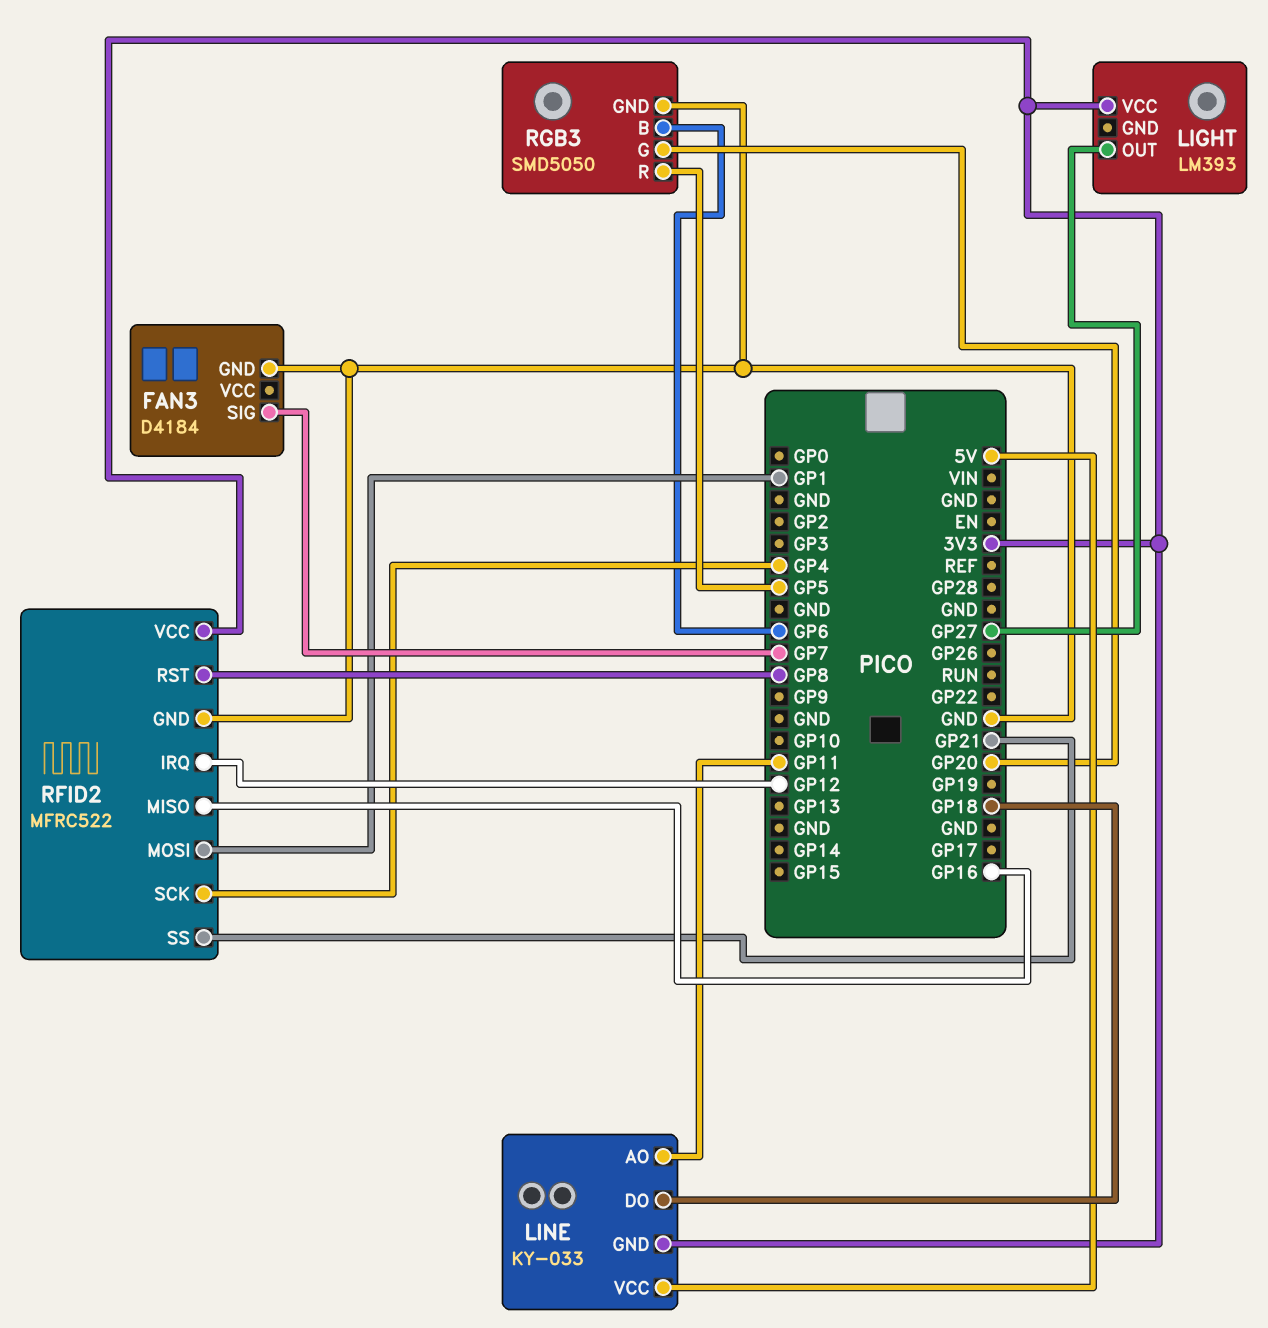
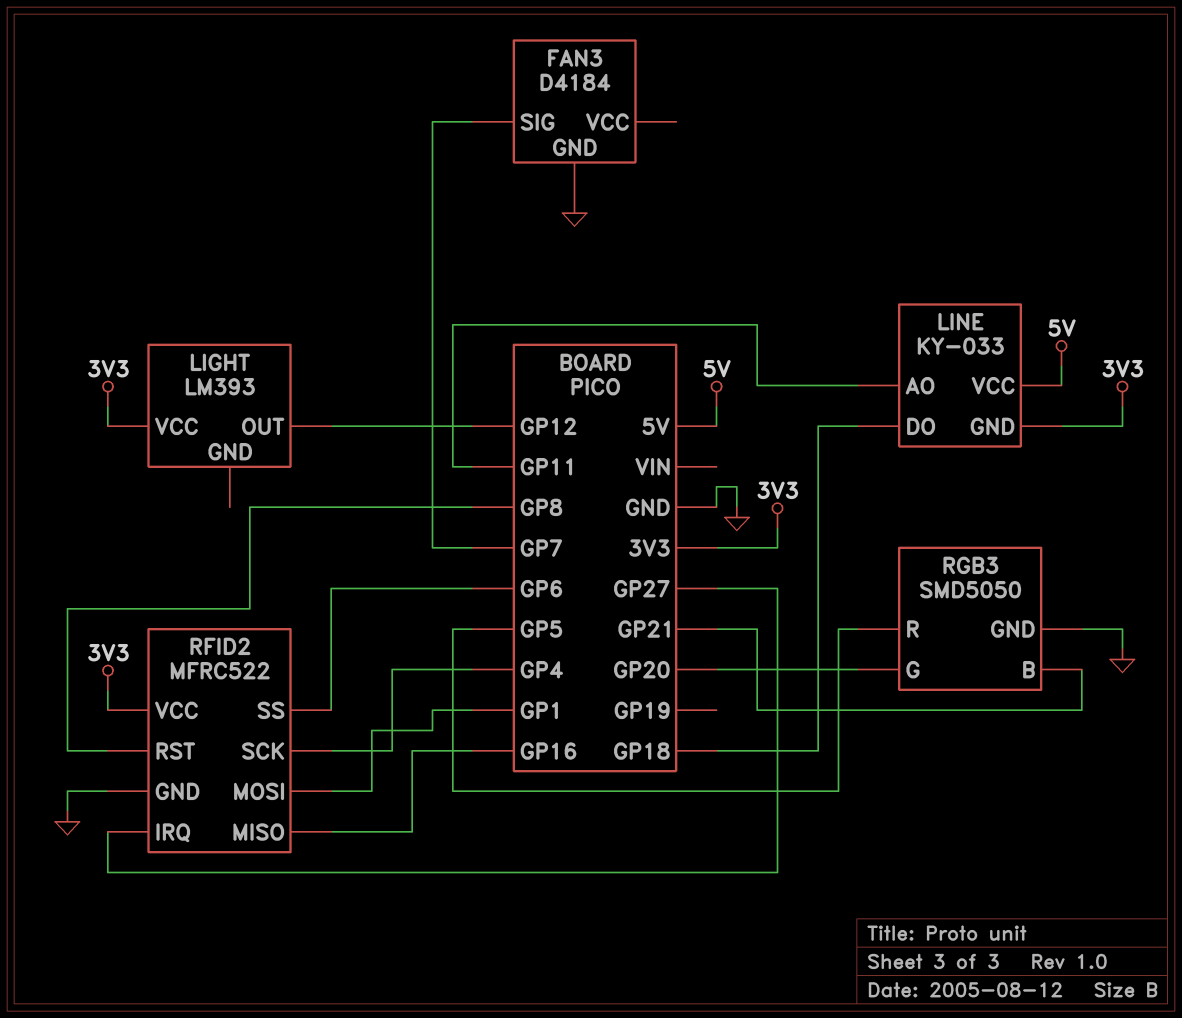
LIGHT pin OUT: GP27 -> GP12
RFID2 pin IRQ: GP12 -> GP27
RFID2 pin SS: GP21 -> GP6
RGB3 pin B: GP6 -> GP21

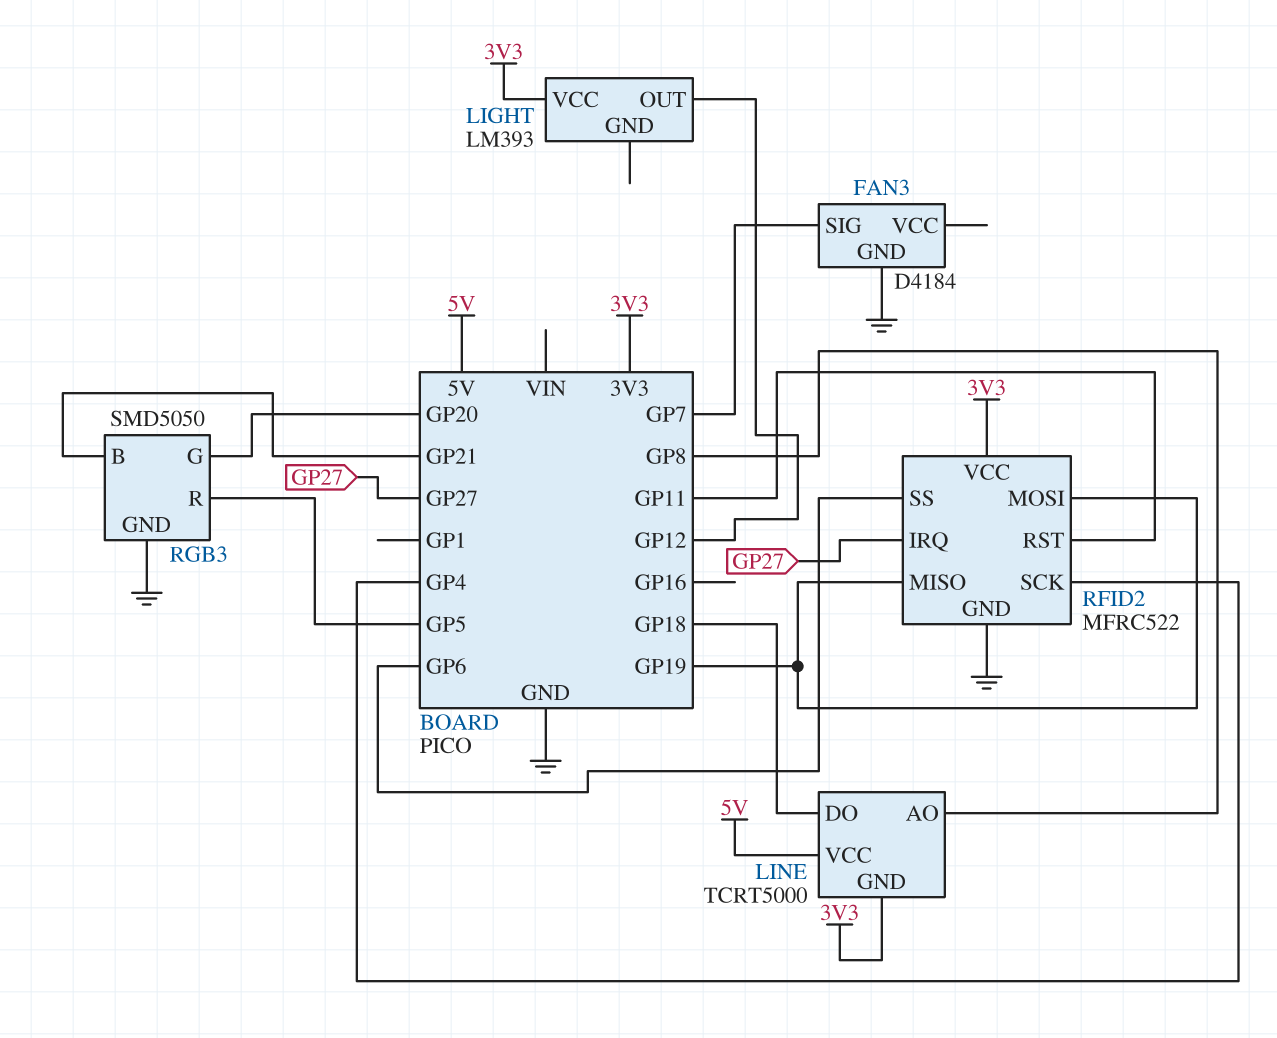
LINE: KY-033 -> TCRT5000
LINE pin AO: GP11 -> GP8
RFID2 pin MISO: GP16 -> GP19
RFID2 pin MOSI: GP1 -> GP19
RFID2 pin RST: GP8 -> GP11

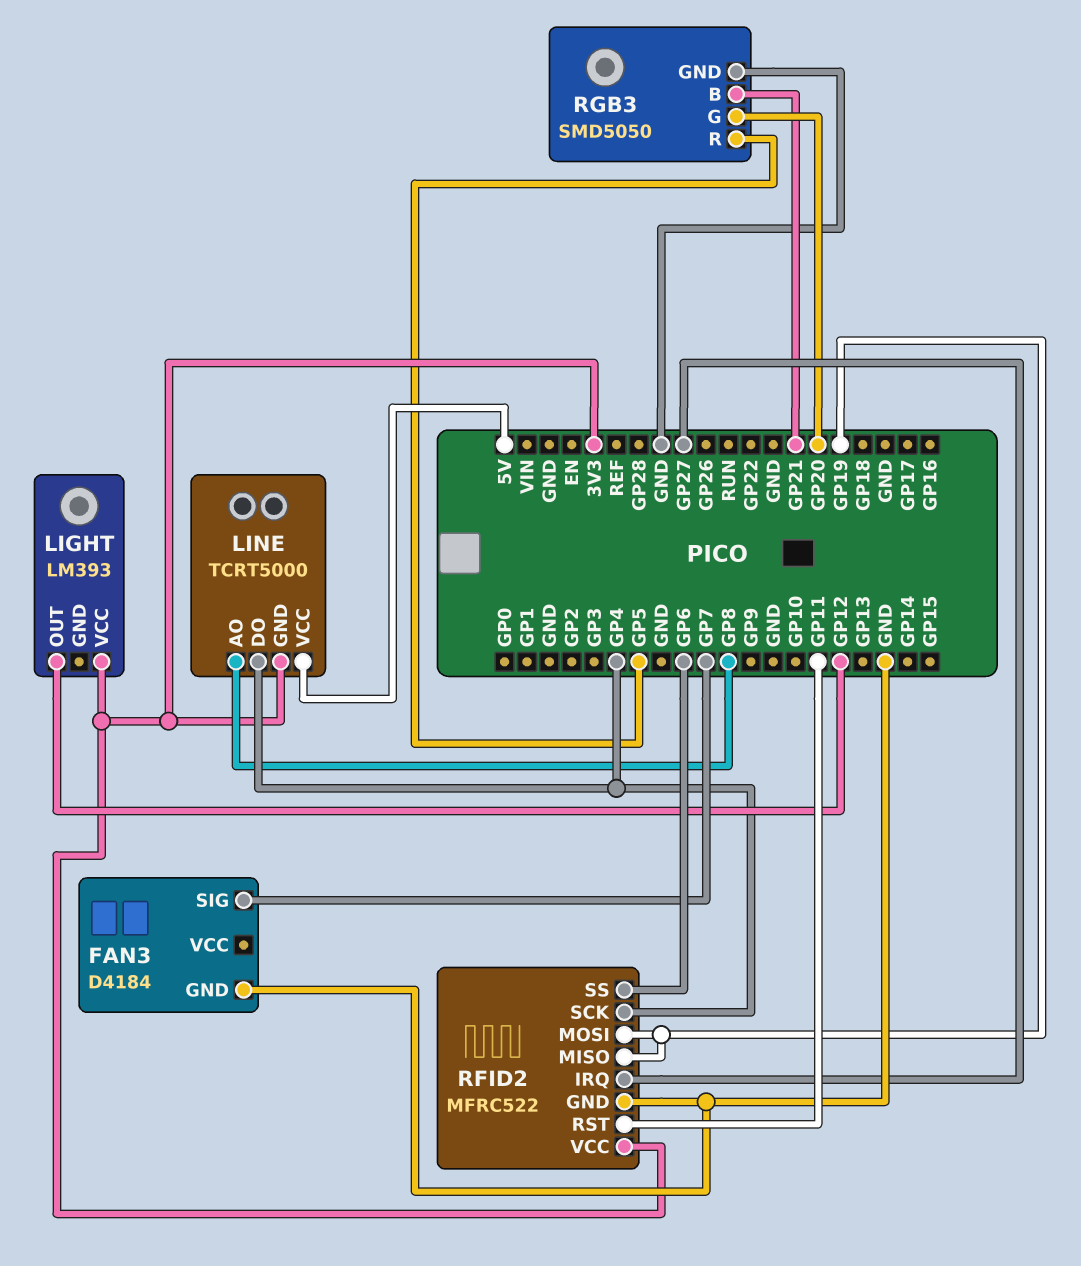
LINE pin DO: GP18 -> GP4

